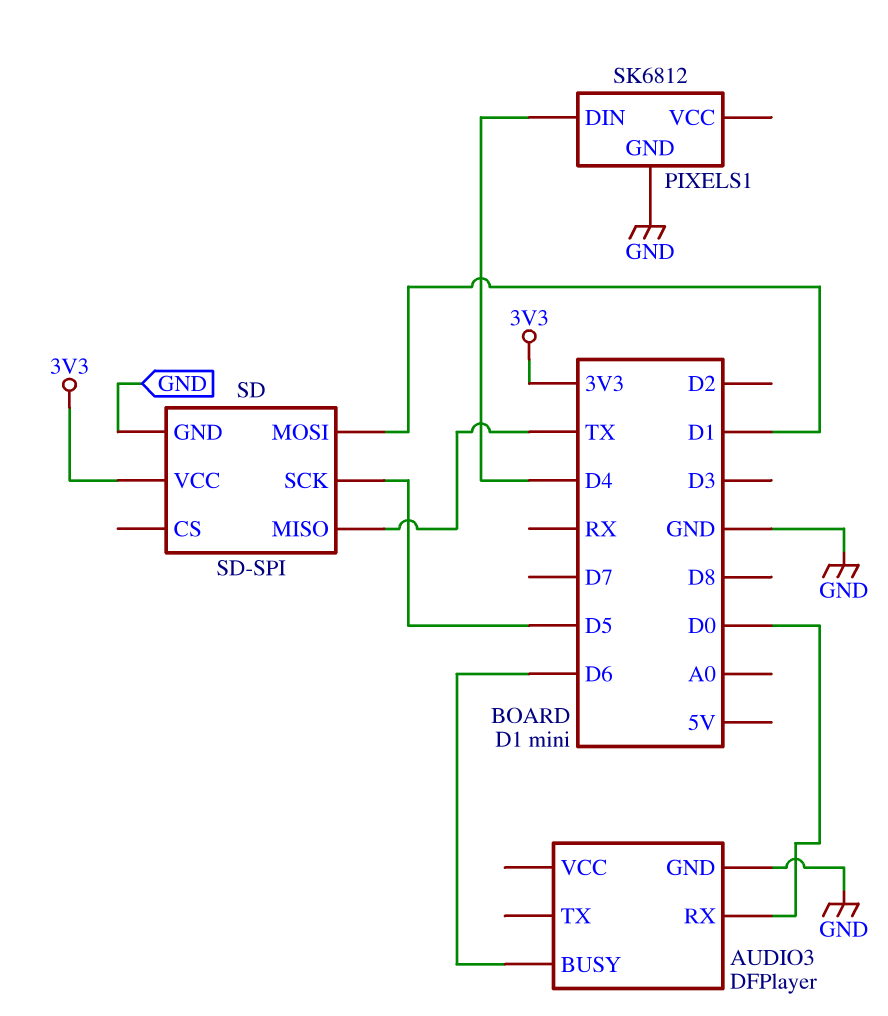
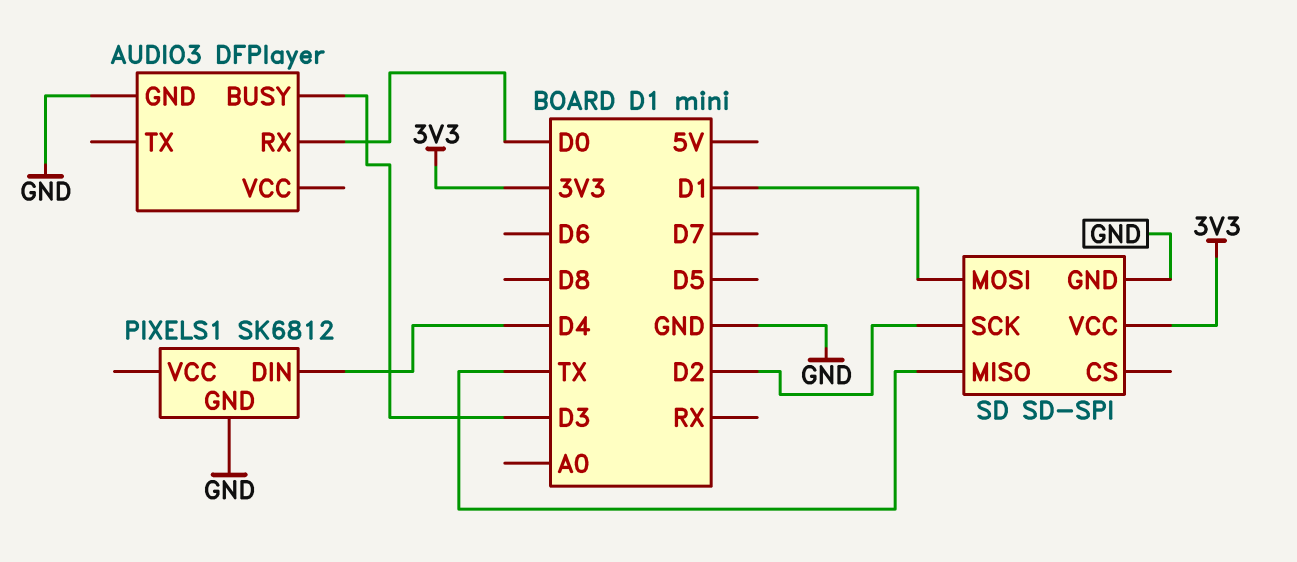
AUDIO3 pin BUSY: D6 -> D3
SD pin SCK: D5 -> D2

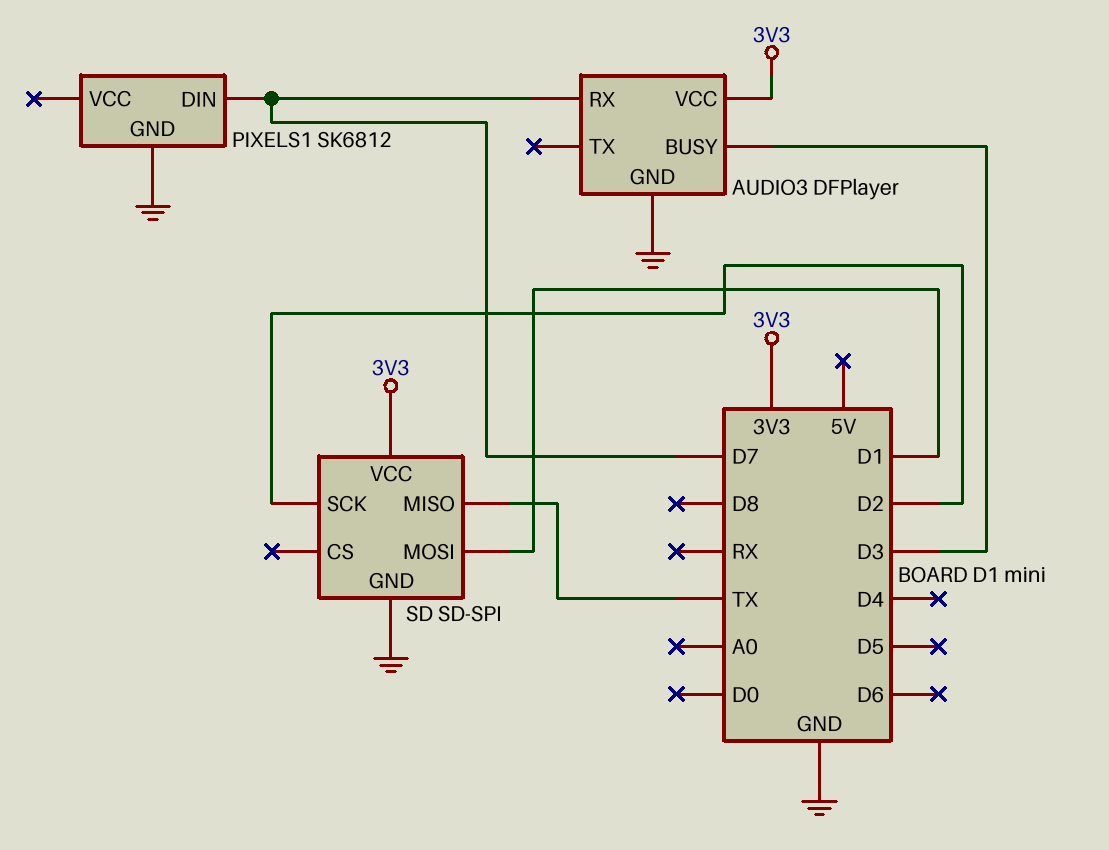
AUDIO3 pin RX: D0 -> D7
AUDIO3 pin VCC: none -> 3V3
PIXELS1 pin DIN: D4 -> D7

